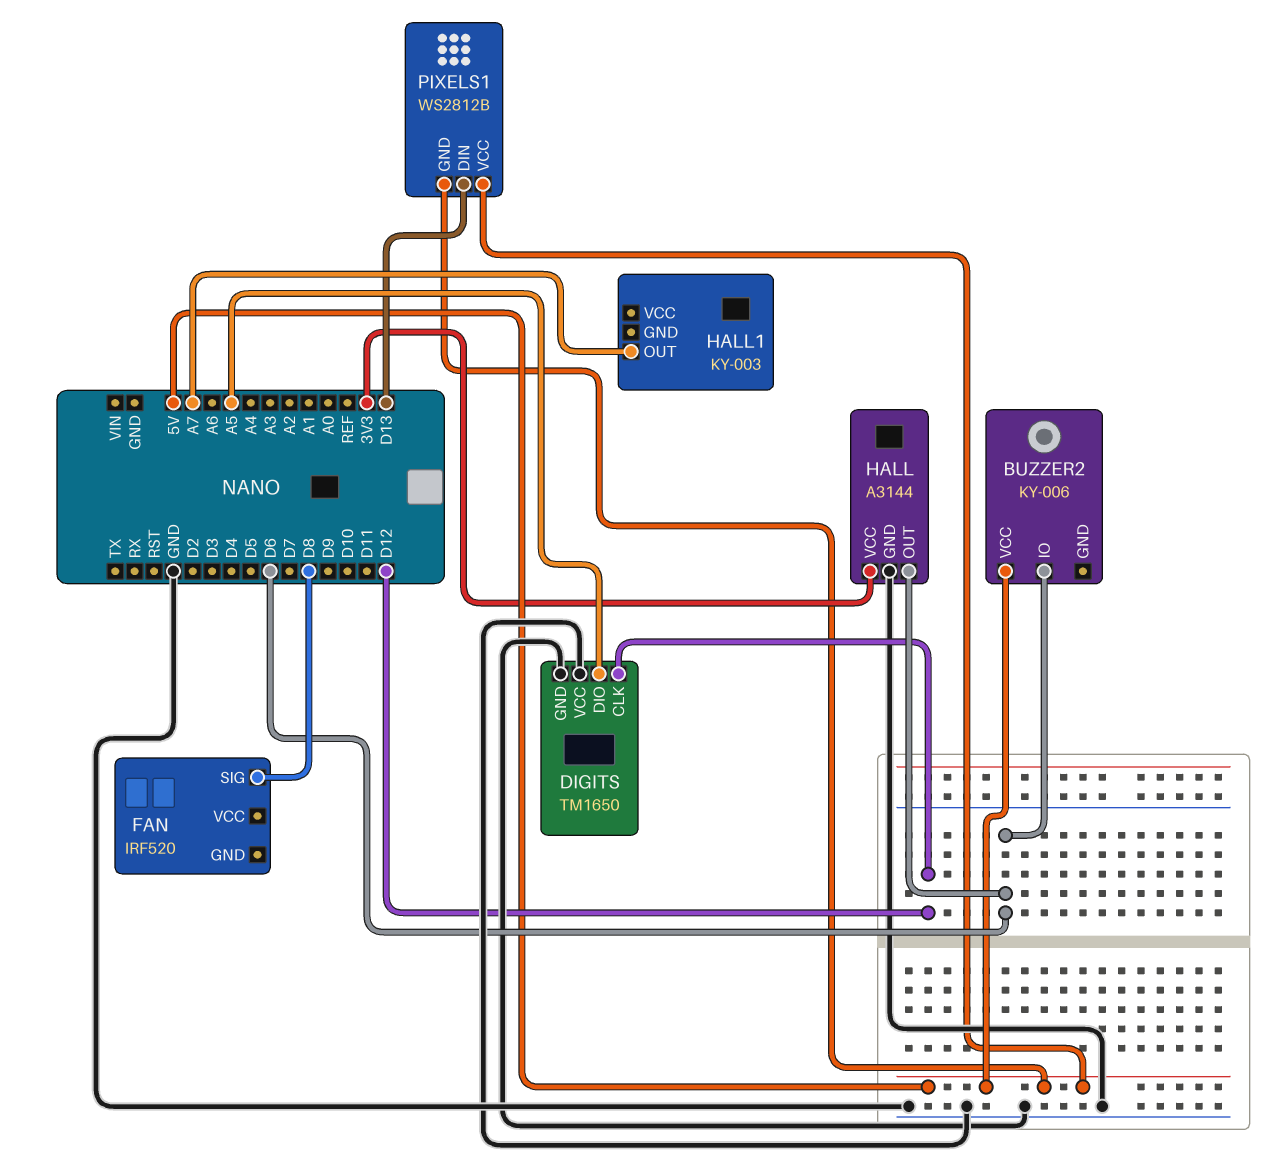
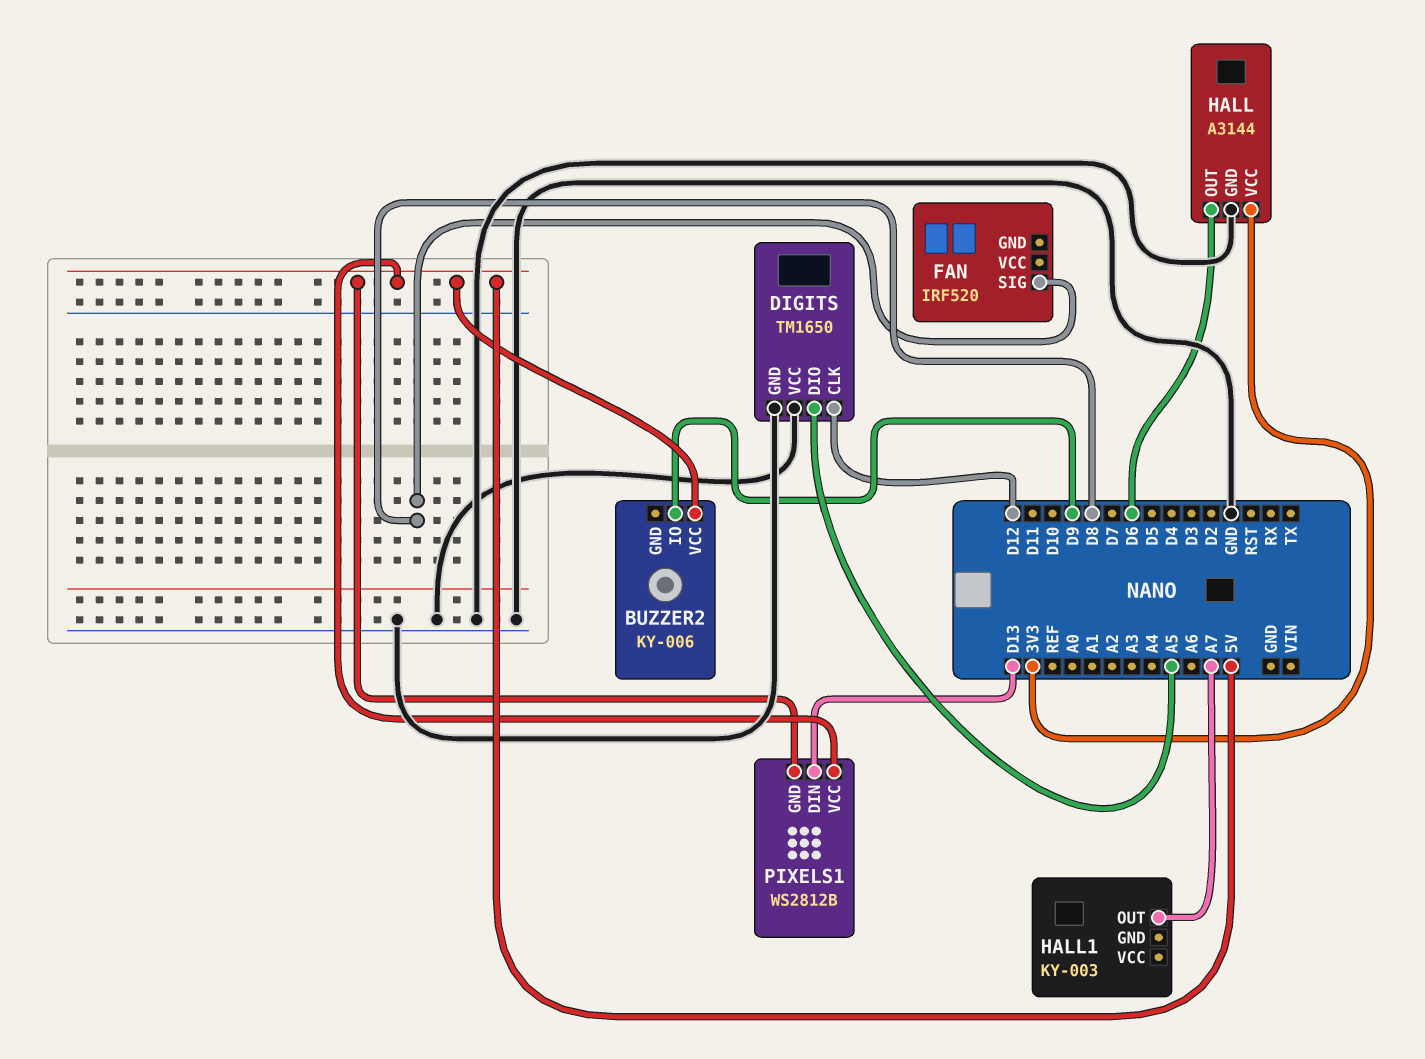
BUZZER2 pin IO: D6 -> D9

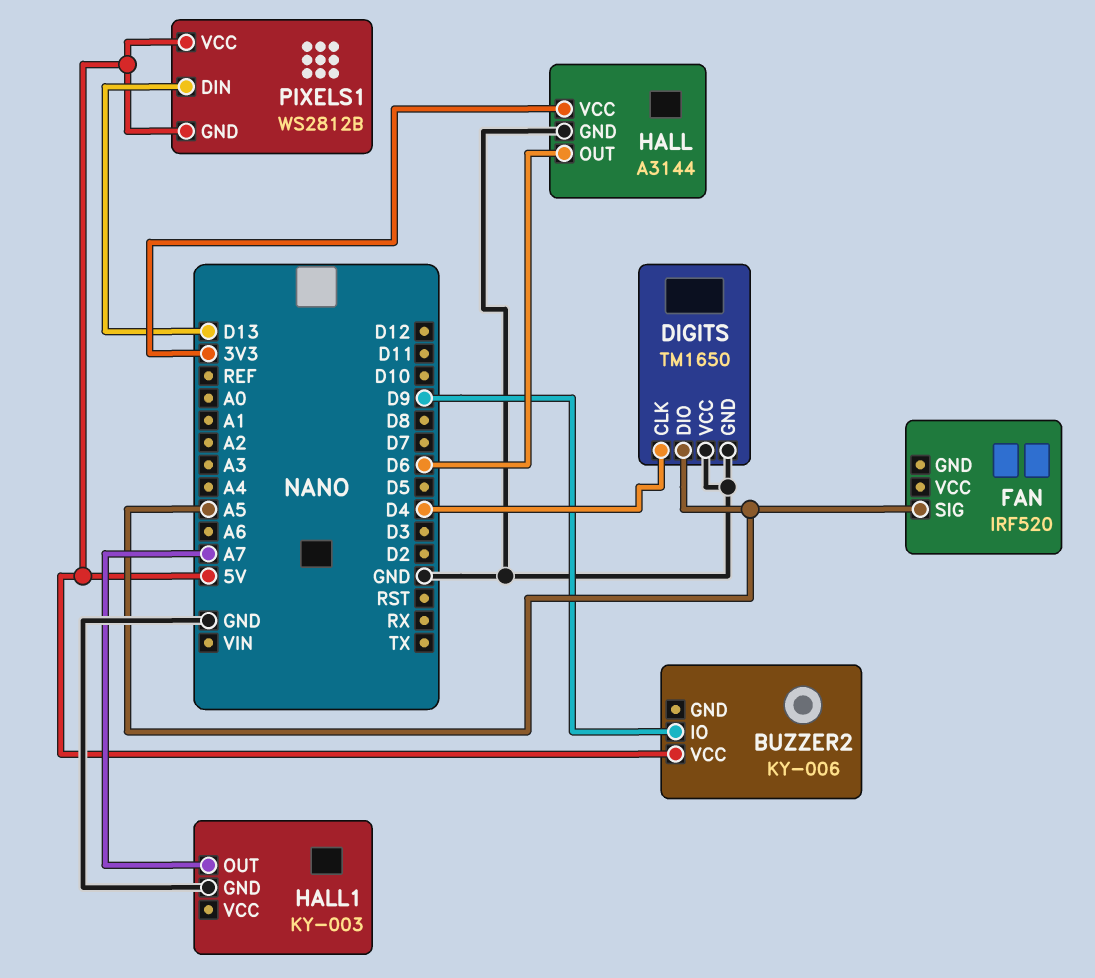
DIGITS pin CLK: D12 -> D4
FAN pin SIG: D8 -> A5
HALL1 pin GND: none -> GND

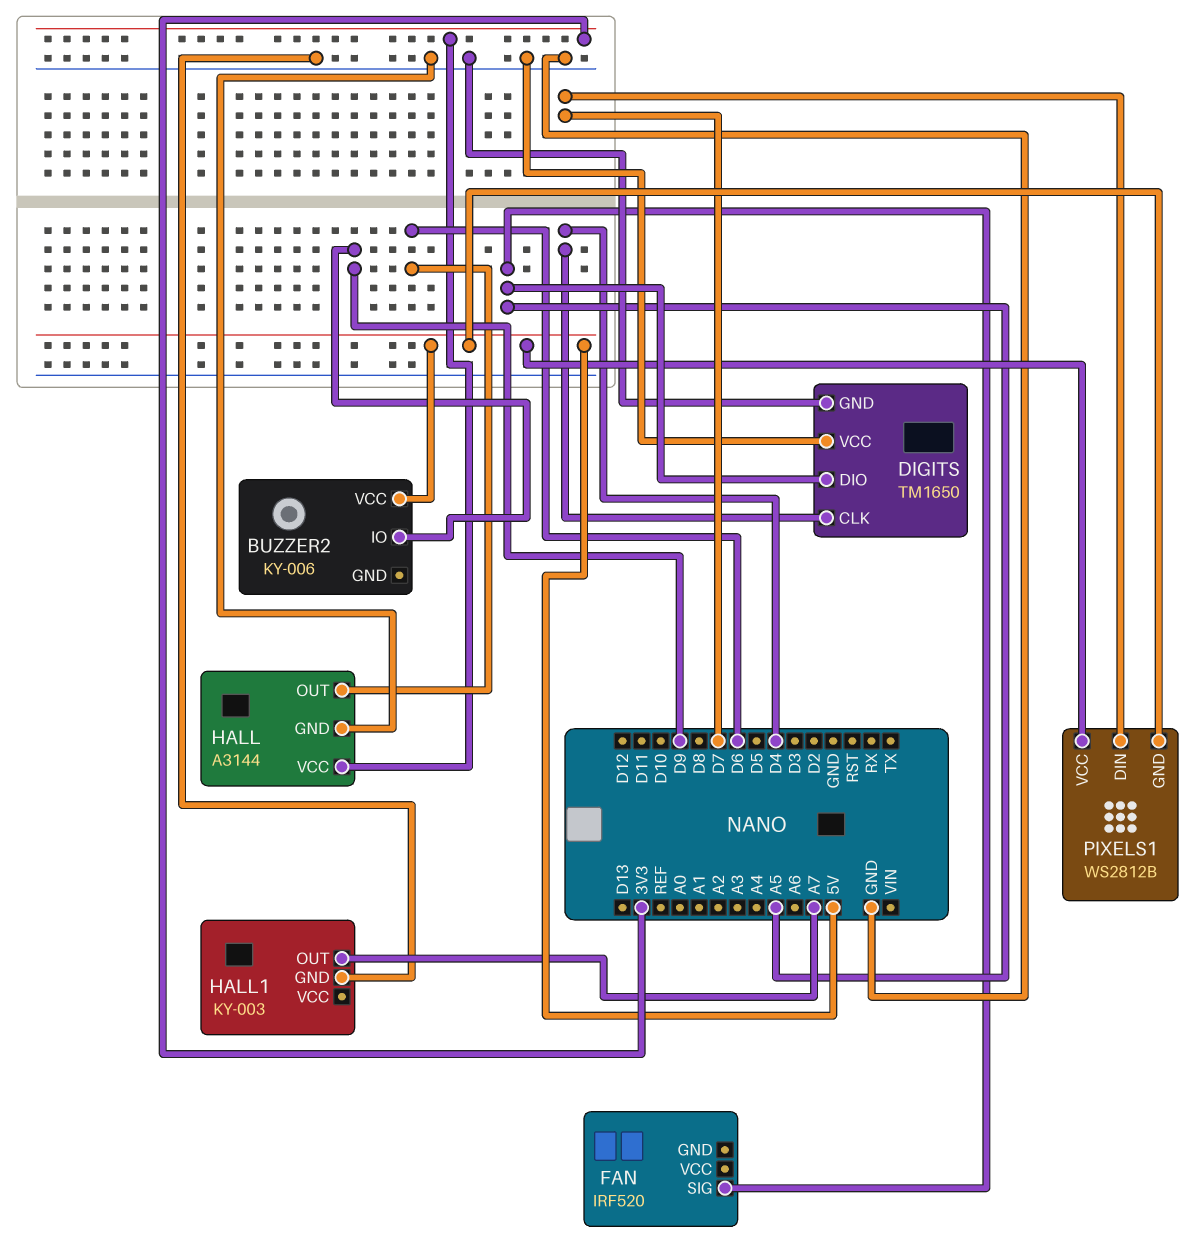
PIXELS1 pin DIN: D13 -> D7

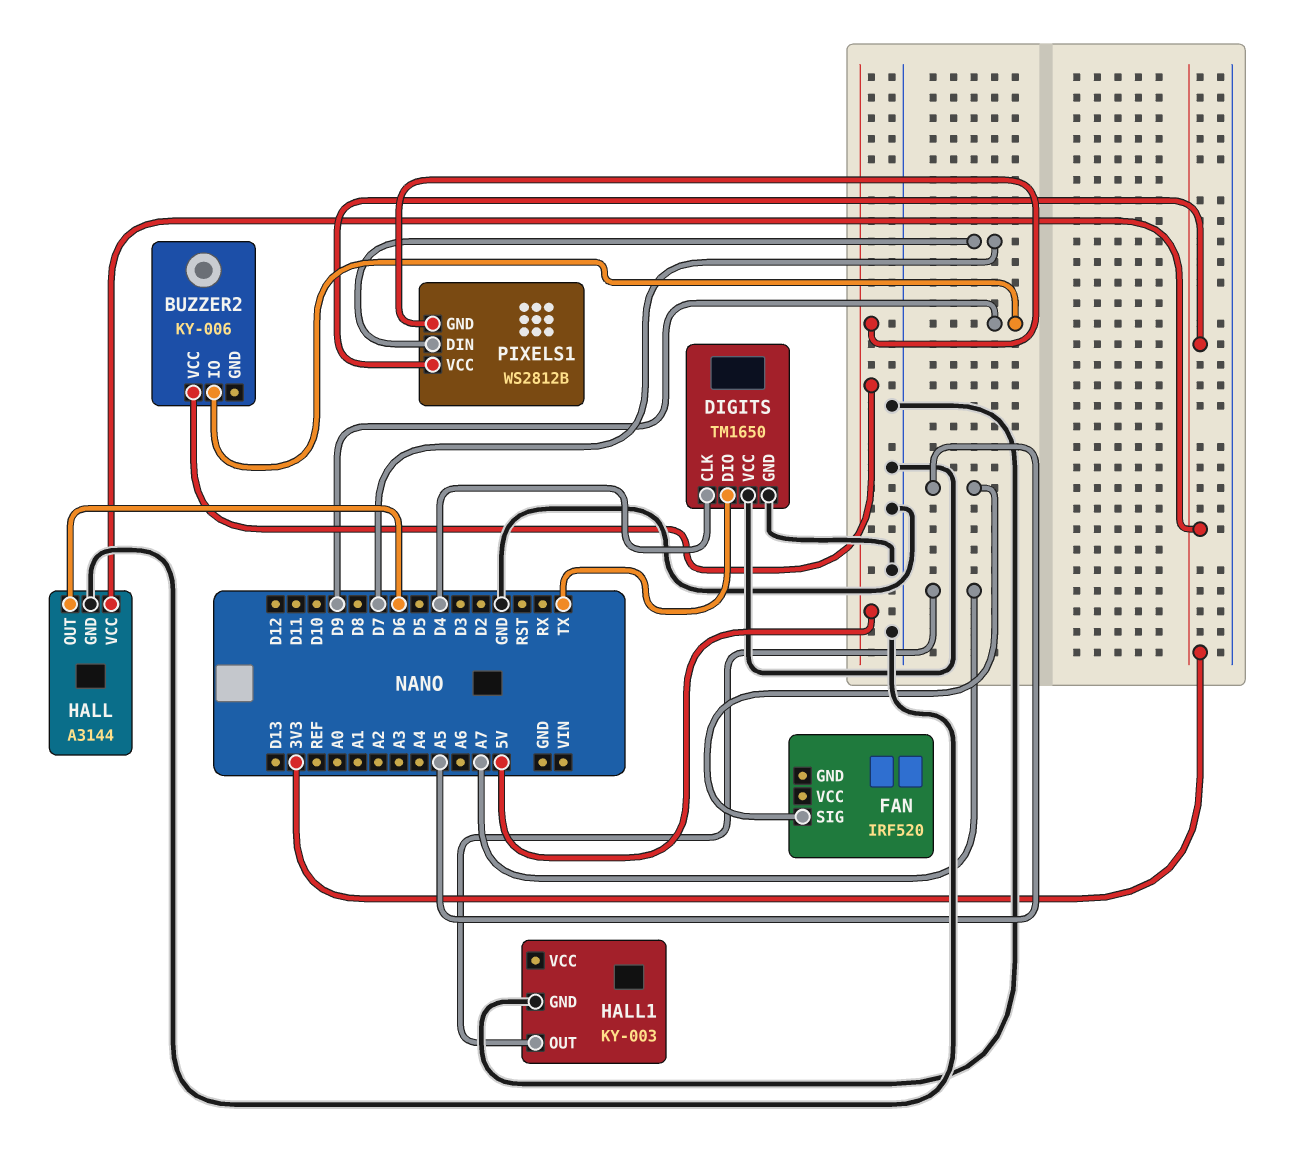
DIGITS pin DIO: A5 -> TX
PIXELS1 pin VCC: 5V -> 3V3

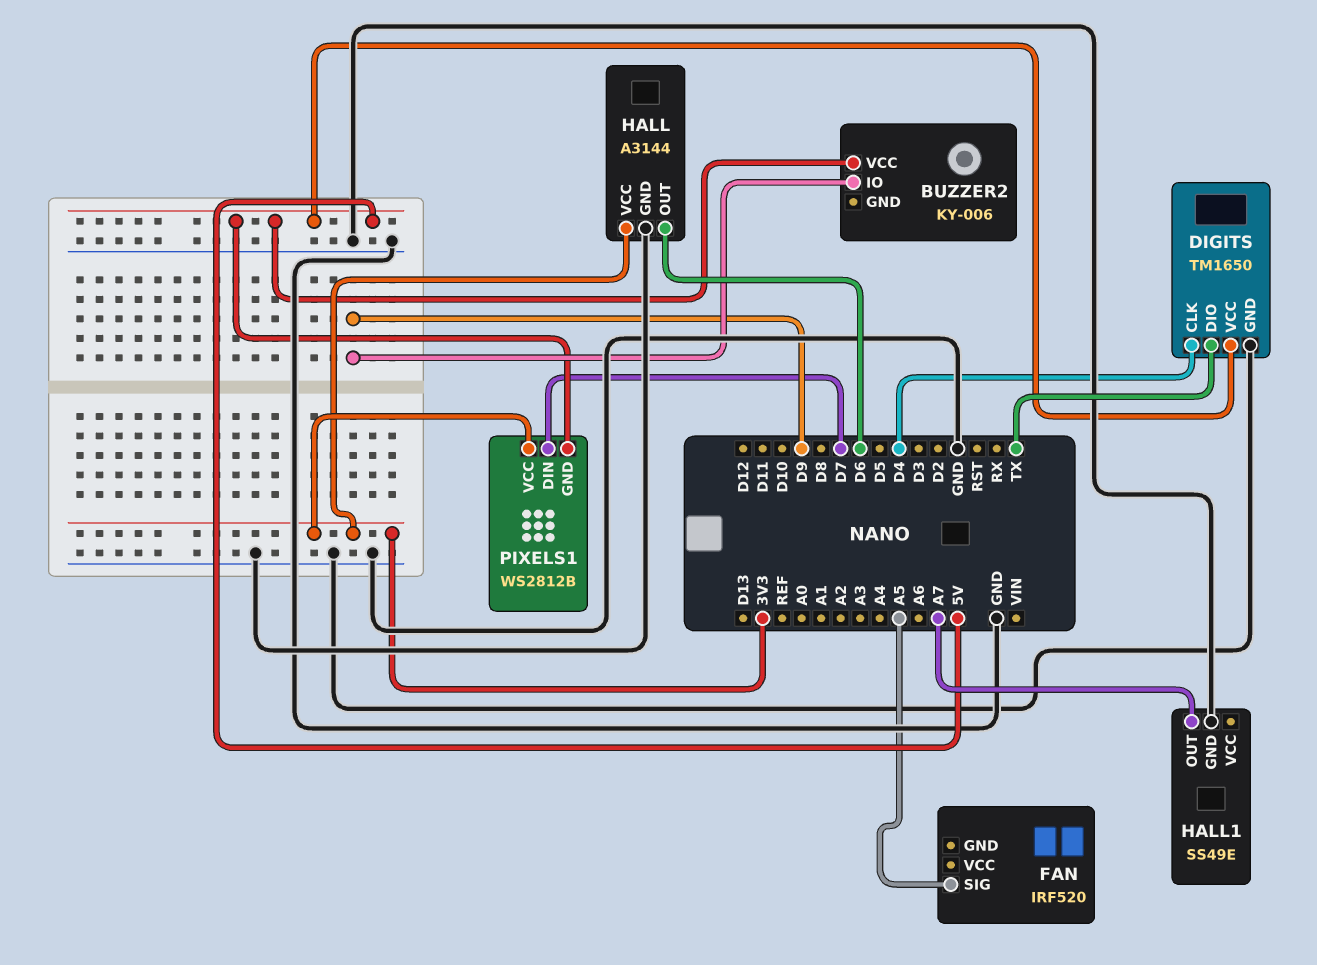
DIGITS pin VCC: GND -> 5V
HALL1: KY-003 -> SS49E

